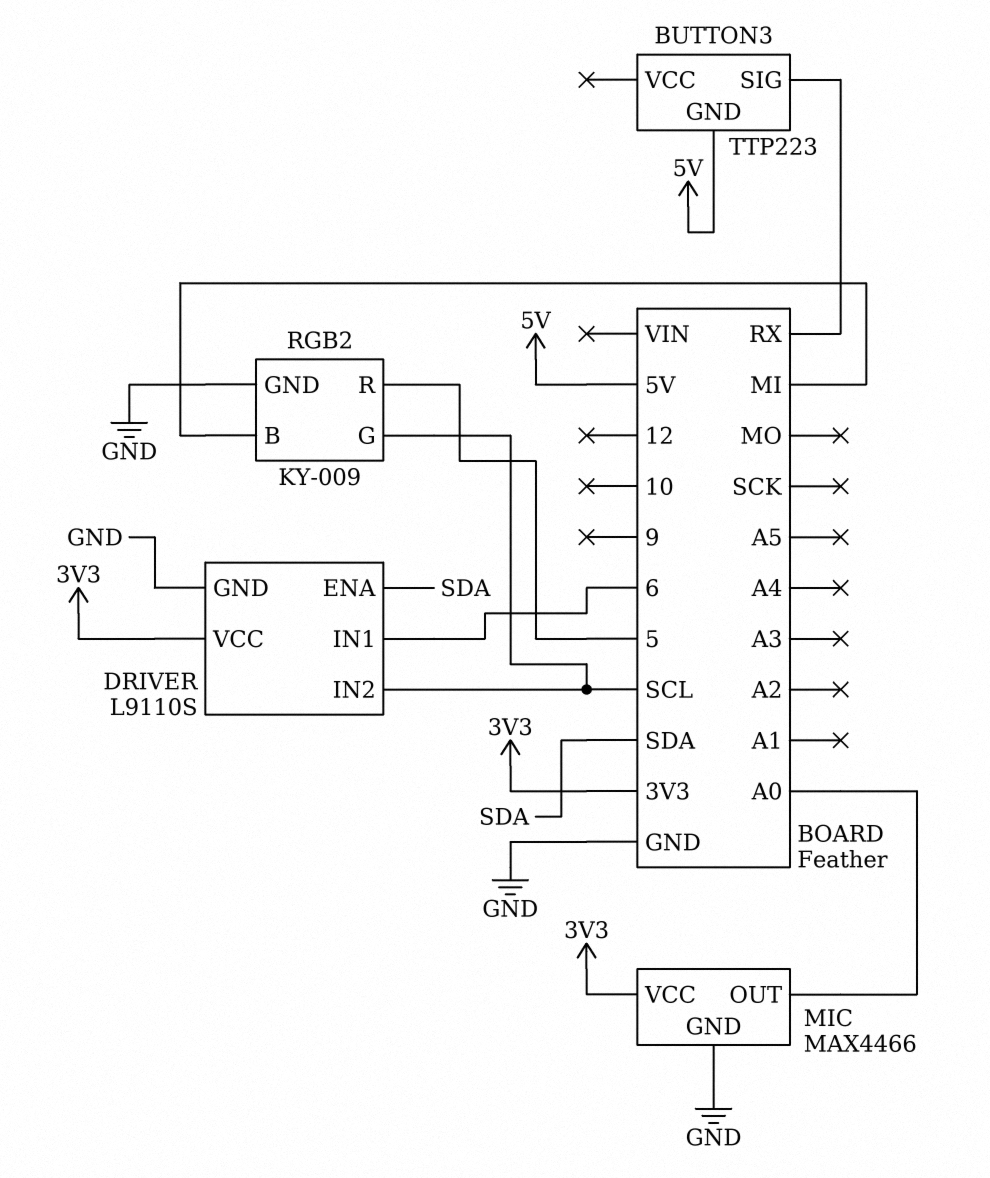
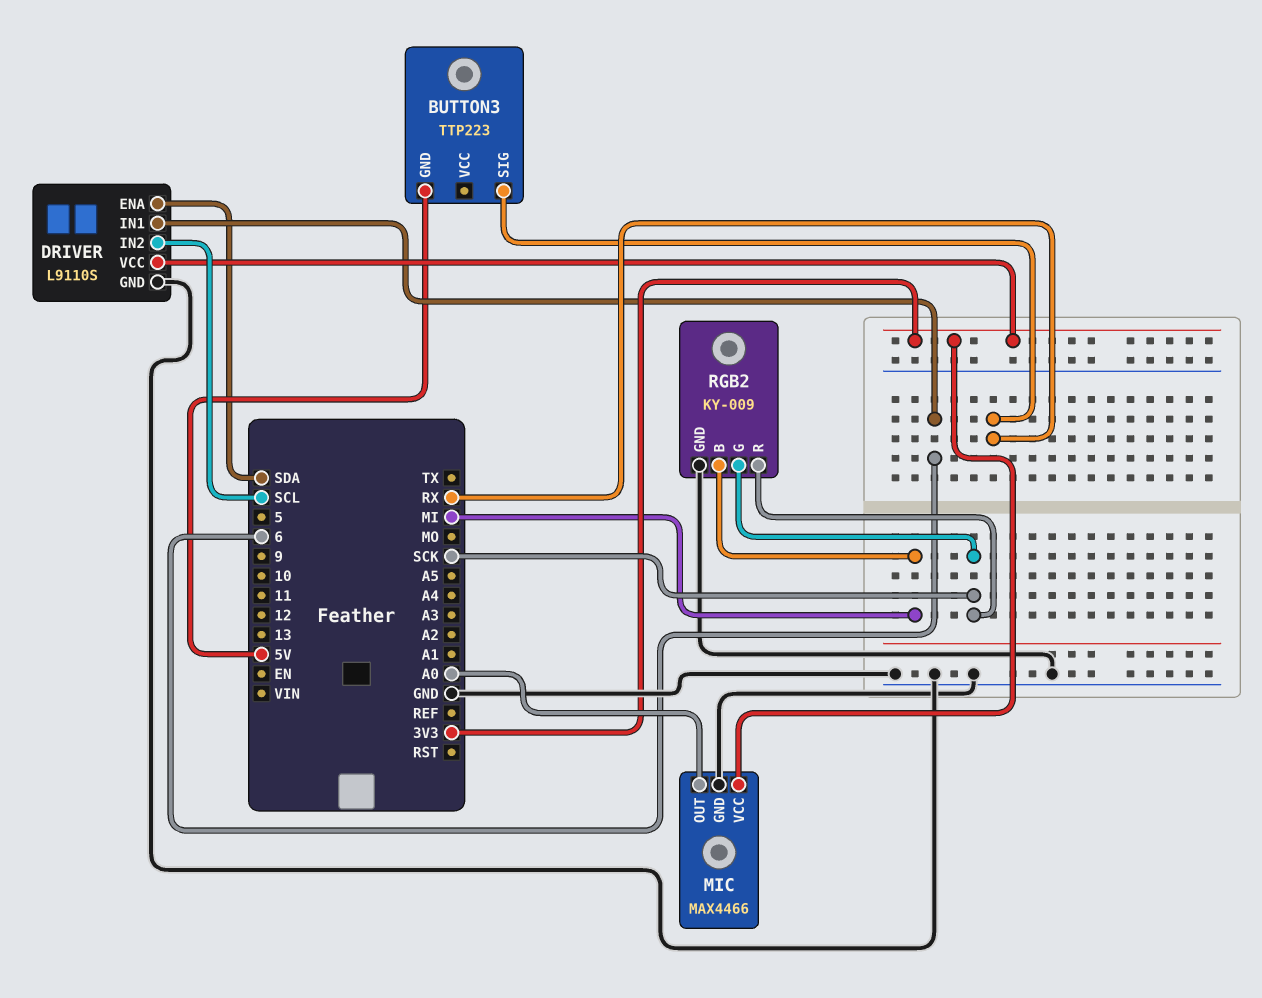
RGB2 pin G: SCL -> SCK
RGB2 pin R: 5 -> SCK

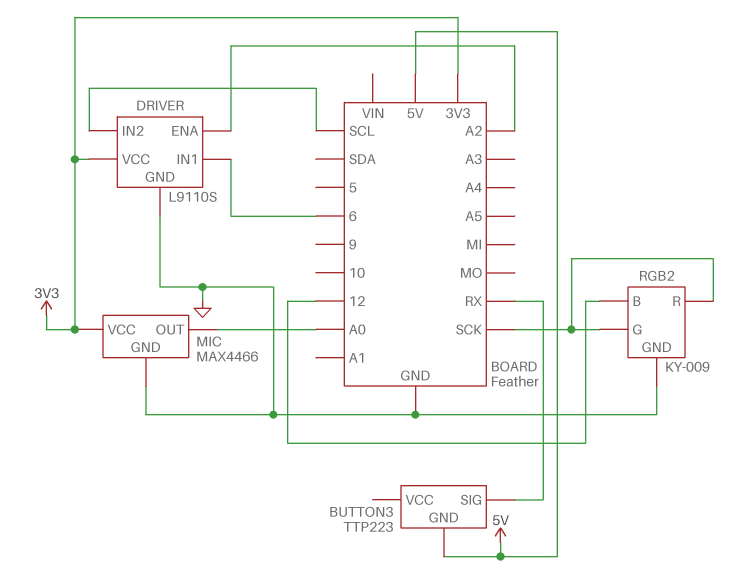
DRIVER pin ENA: SDA -> A2
RGB2 pin B: MI -> 12

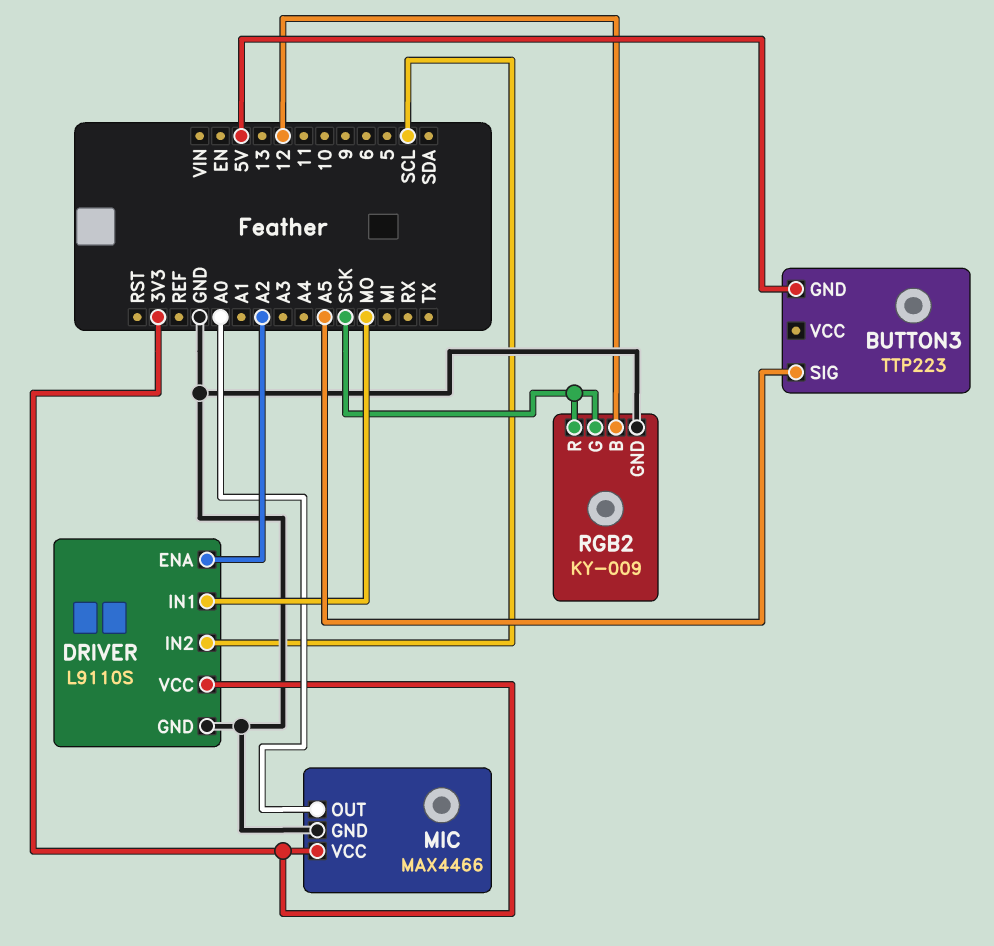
BUTTON3 pin SIG: RX -> A5
DRIVER pin IN1: 6 -> MO

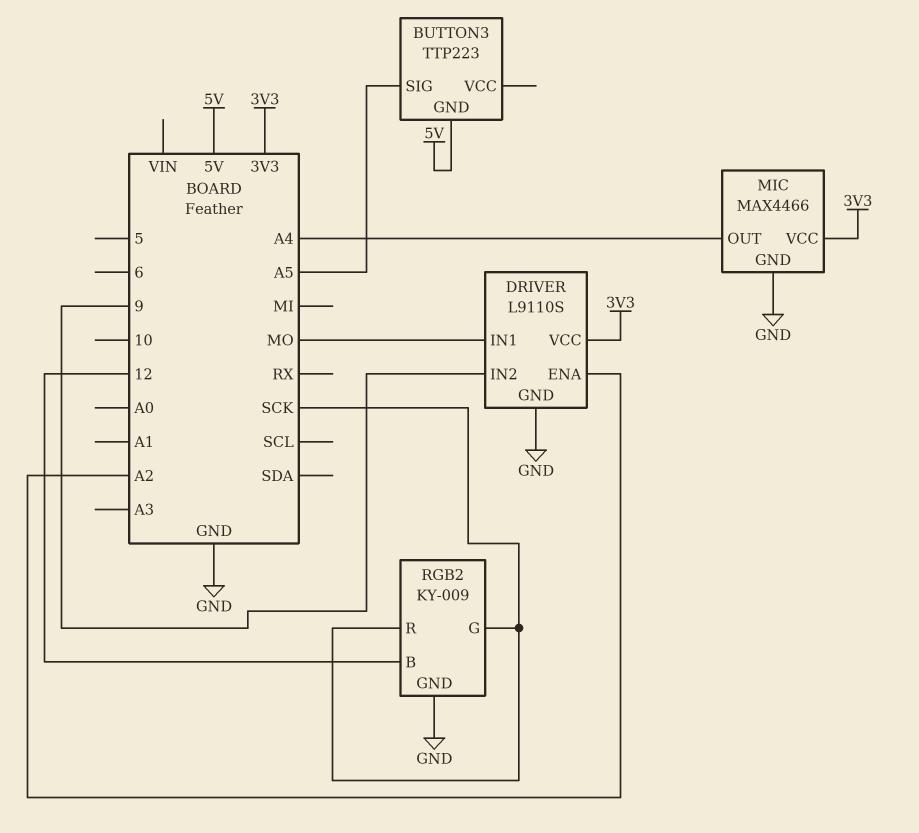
DRIVER pin IN2: SCL -> 9
MIC pin OUT: A0 -> A4

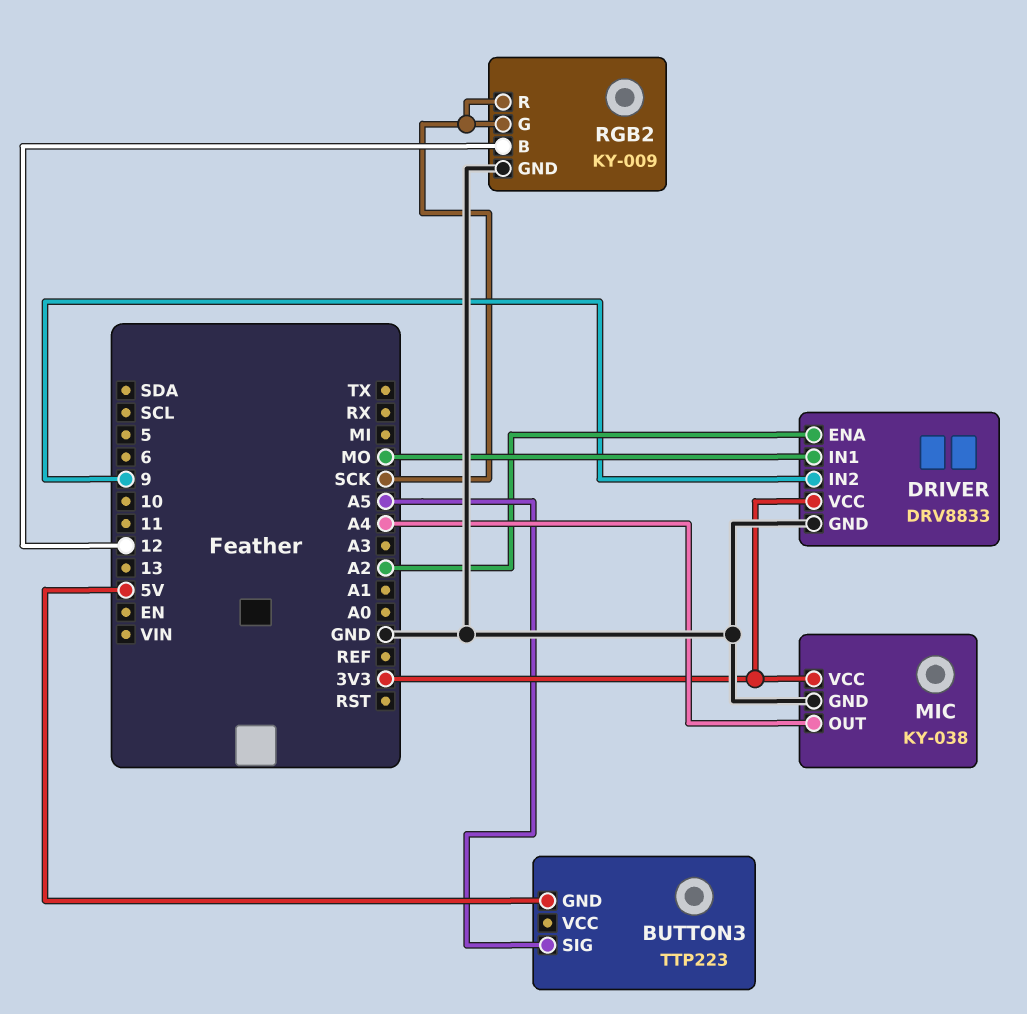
DRIVER: L9110S -> DRV8833
MIC: MAX4466 -> KY-038

